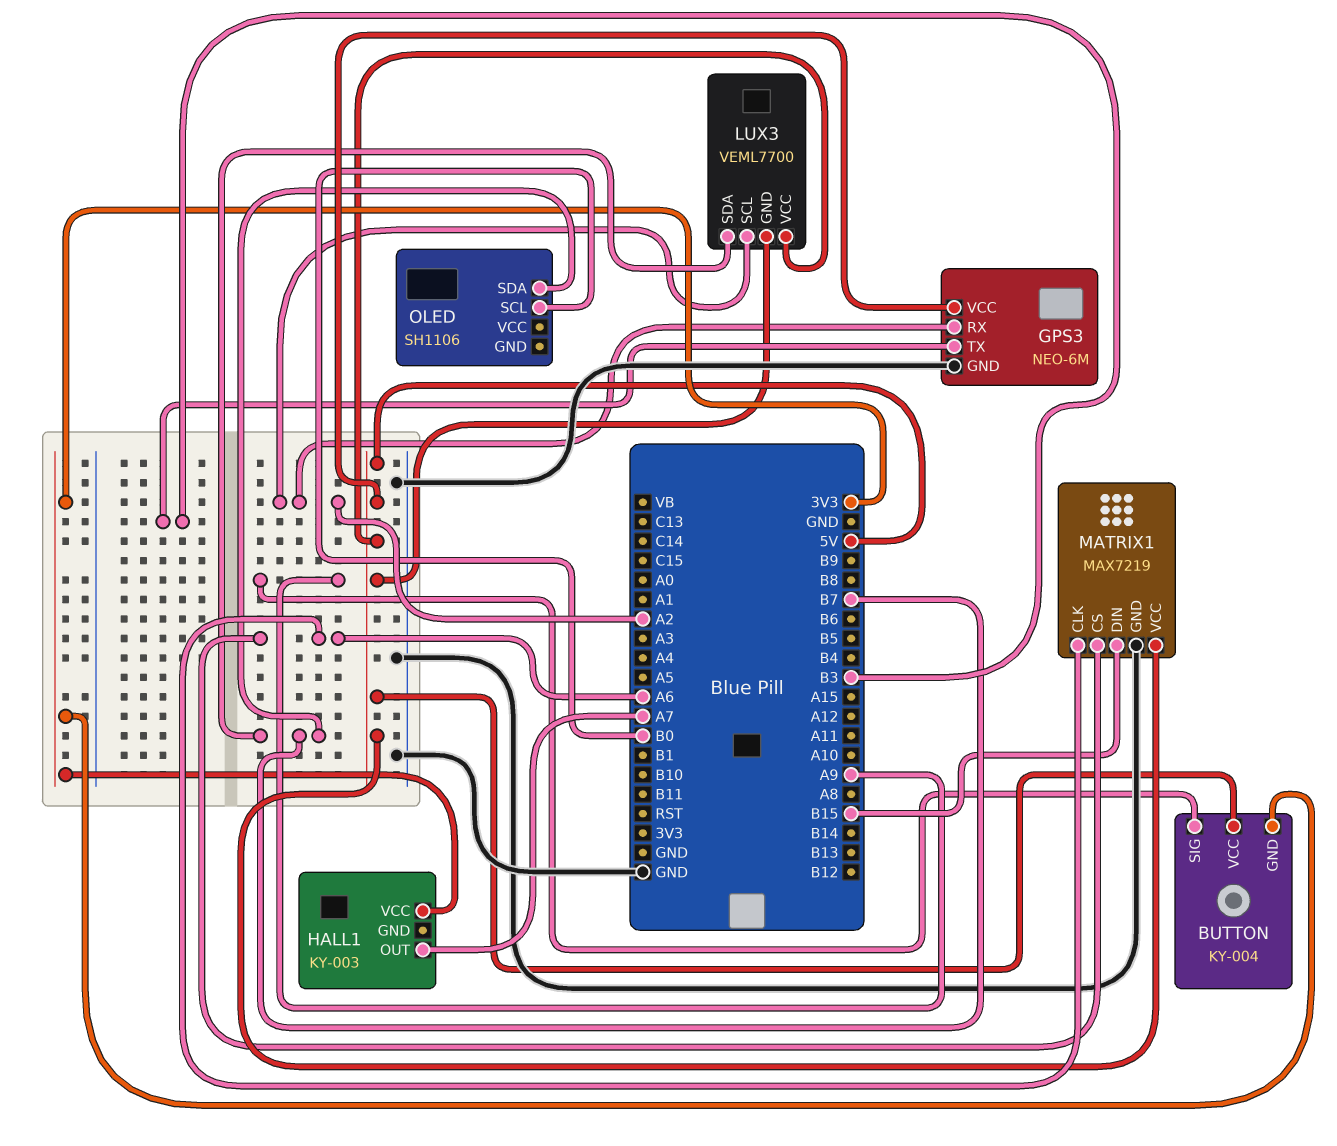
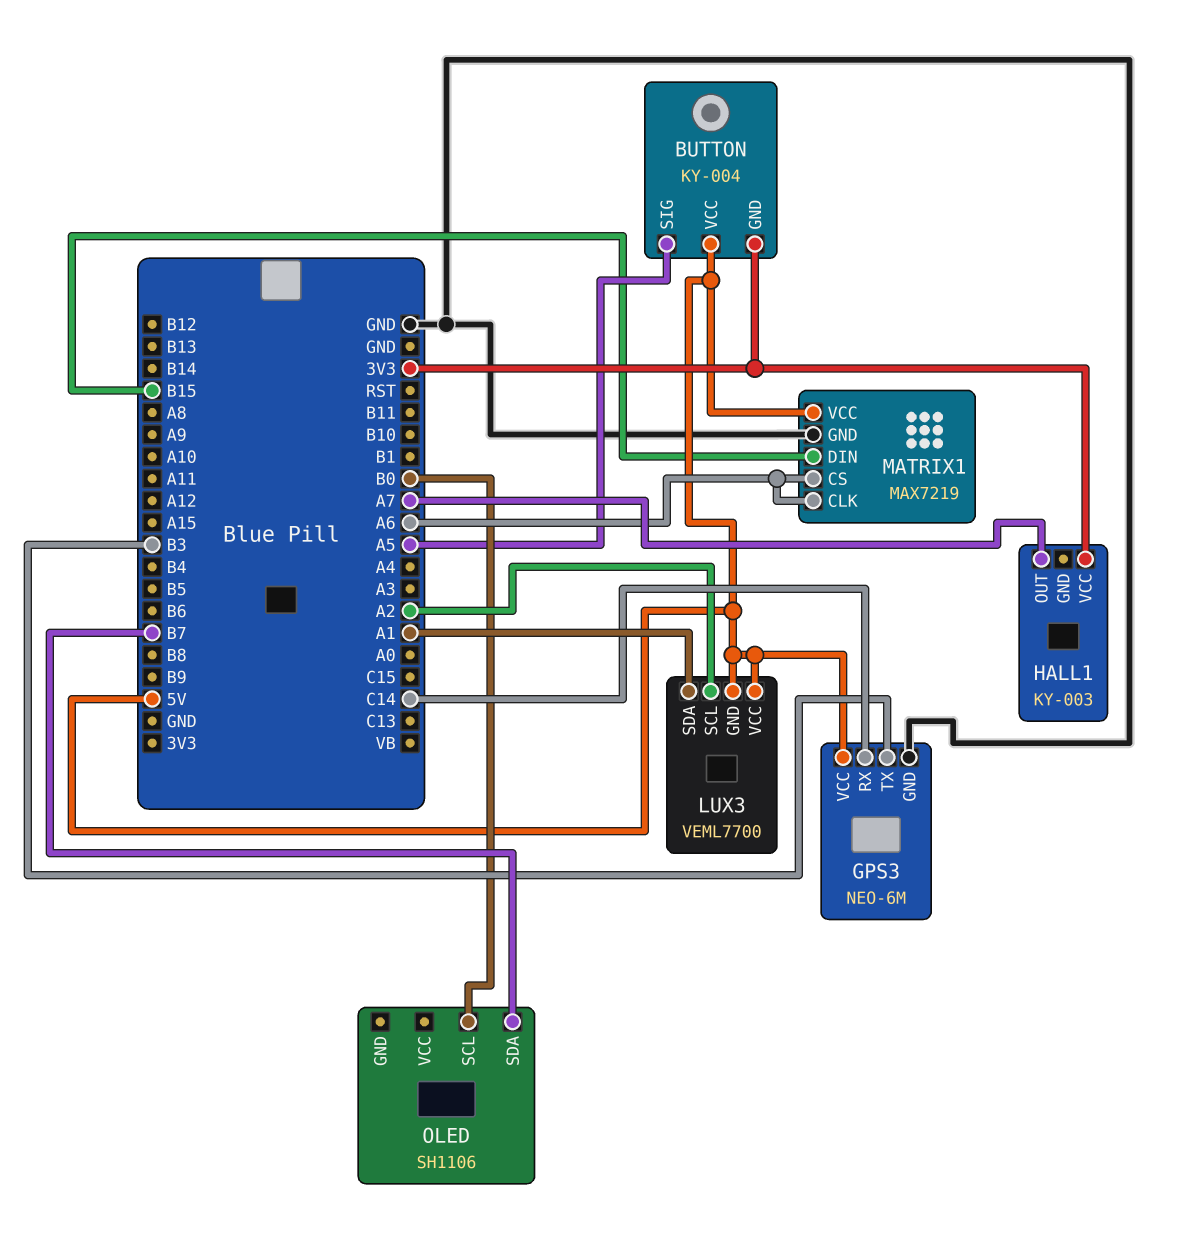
BUTTON pin SIG: A9 -> A5
GPS3 pin RX: A2 -> C14
LUX3 pin SDA: B7 -> A1

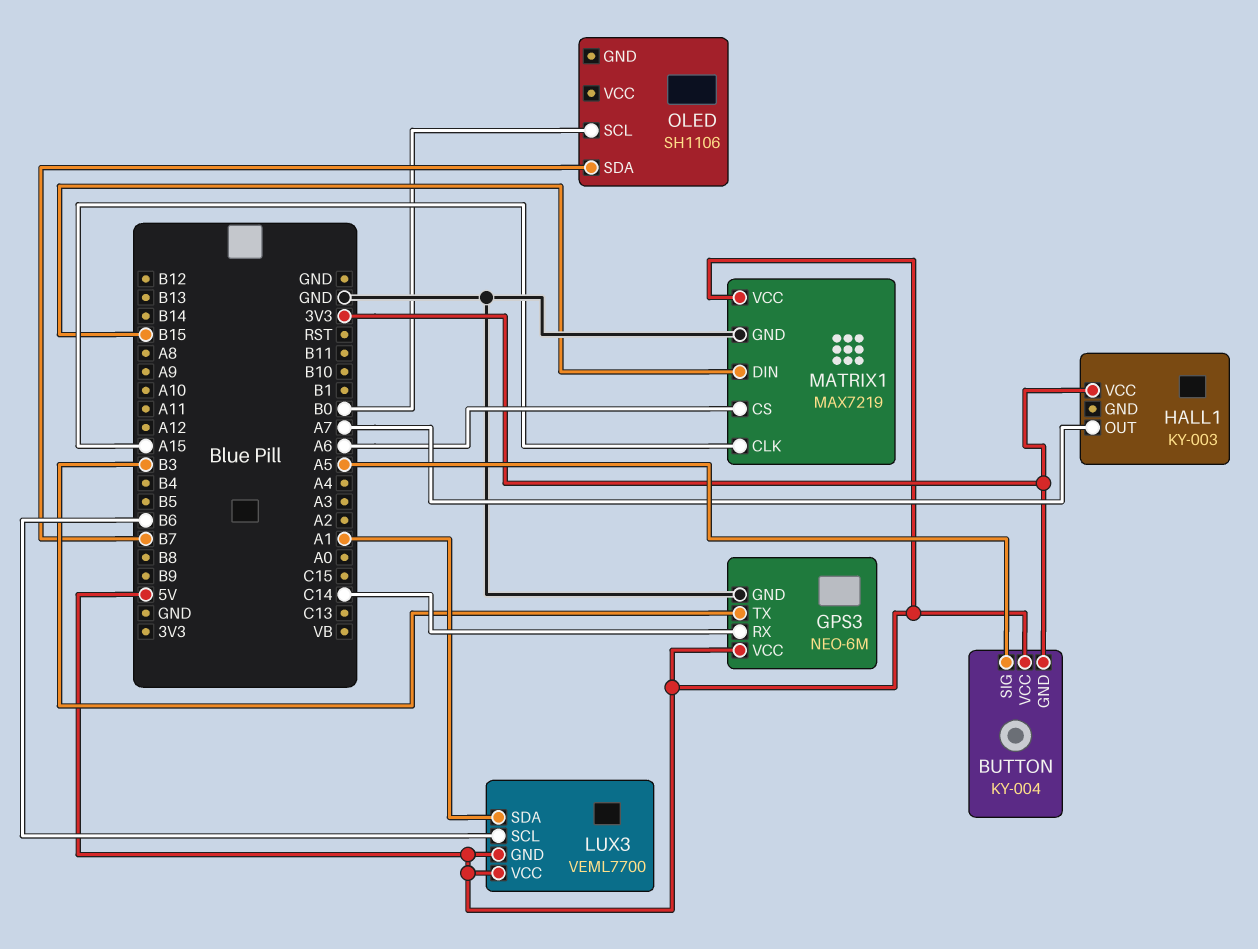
LUX3 pin SCL: A2 -> B6
MATRIX1 pin CLK: A6 -> A15

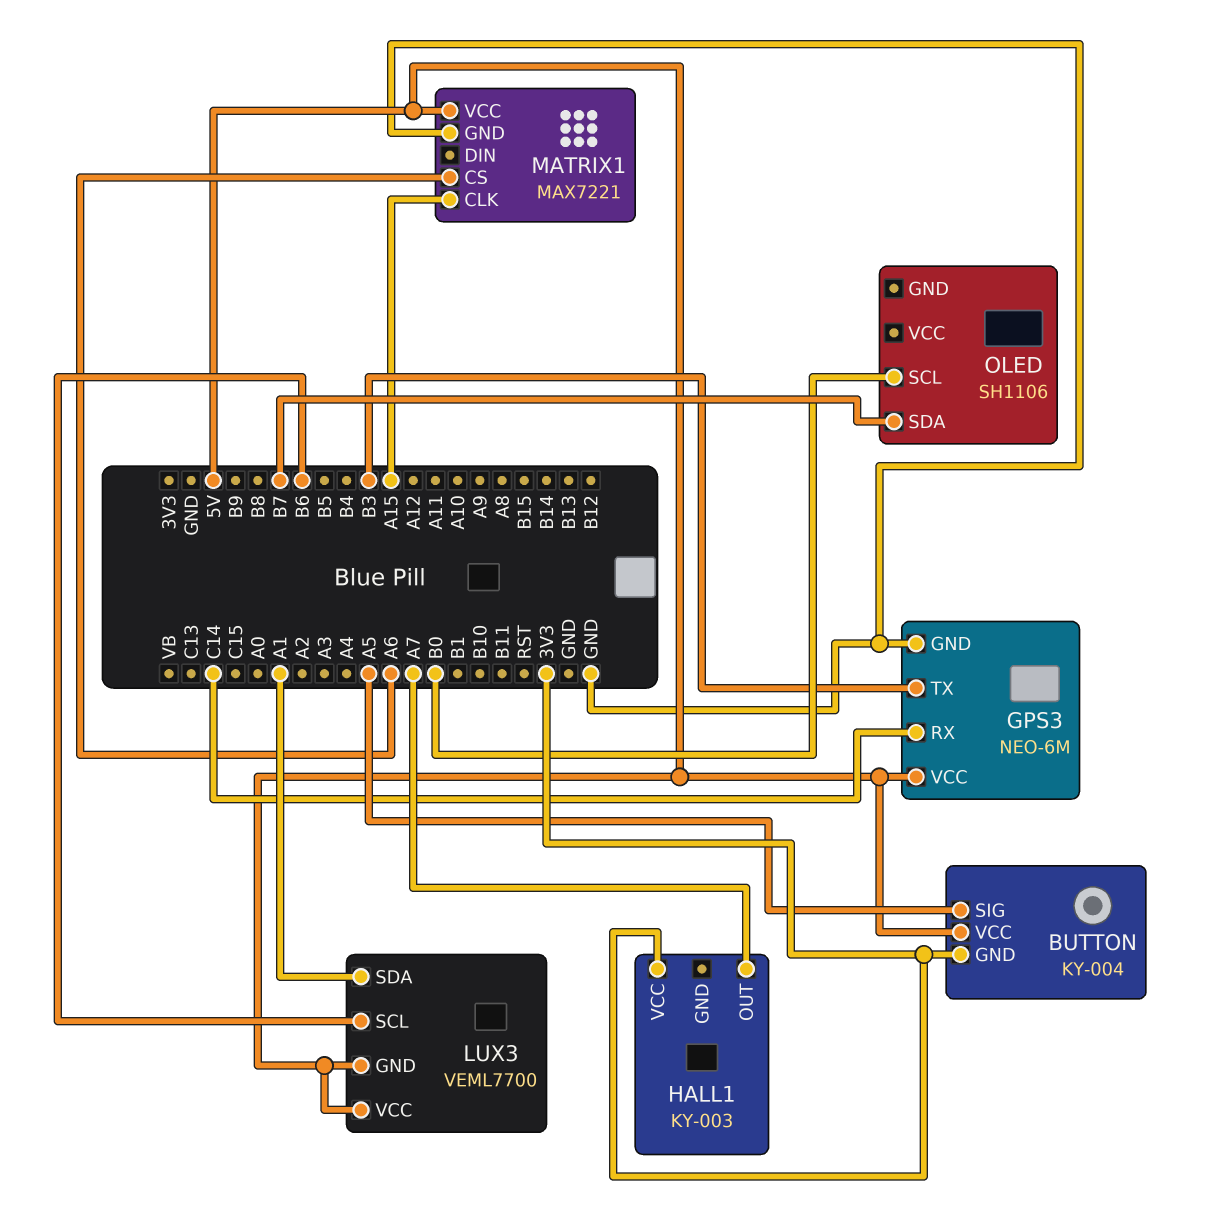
MATRIX1: MAX7219 -> MAX7221
MATRIX1 pin DIN: B15 -> none

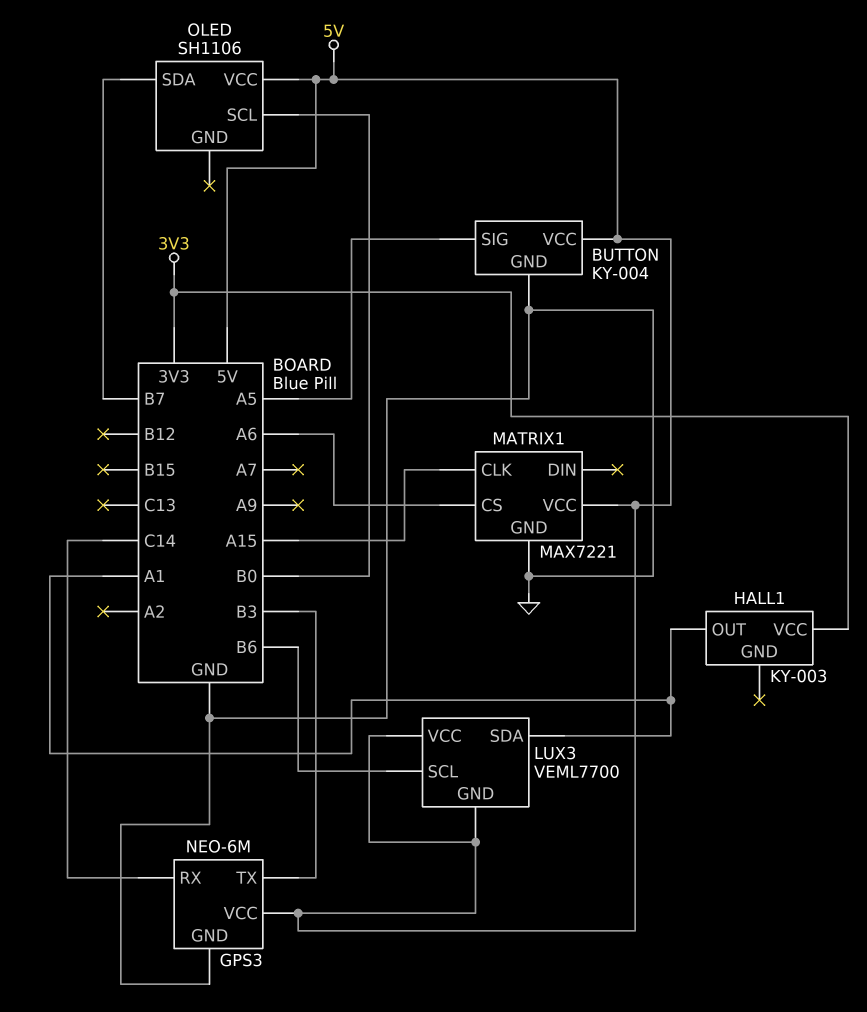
BUTTON pin GND: 3V3 -> GND
HALL1 pin OUT: A7 -> A1
OLED pin VCC: none -> 5V

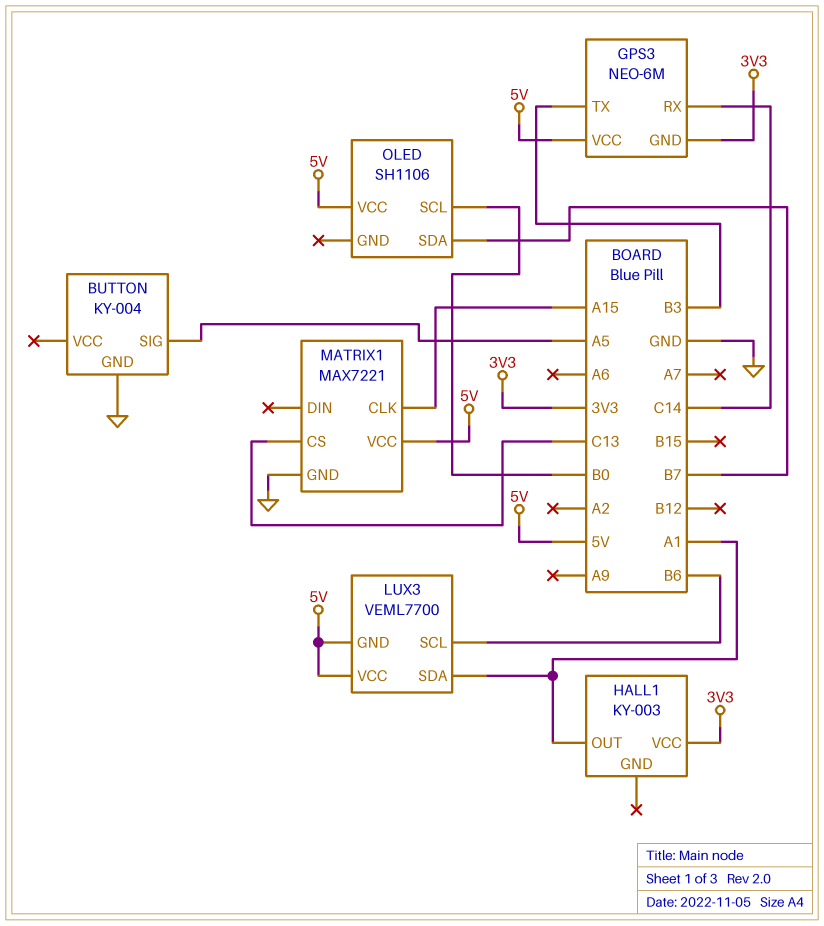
BUTTON pin VCC: 5V -> none
GPS3 pin GND: GND -> 3V3
MATRIX1 pin CS: A6 -> C13

